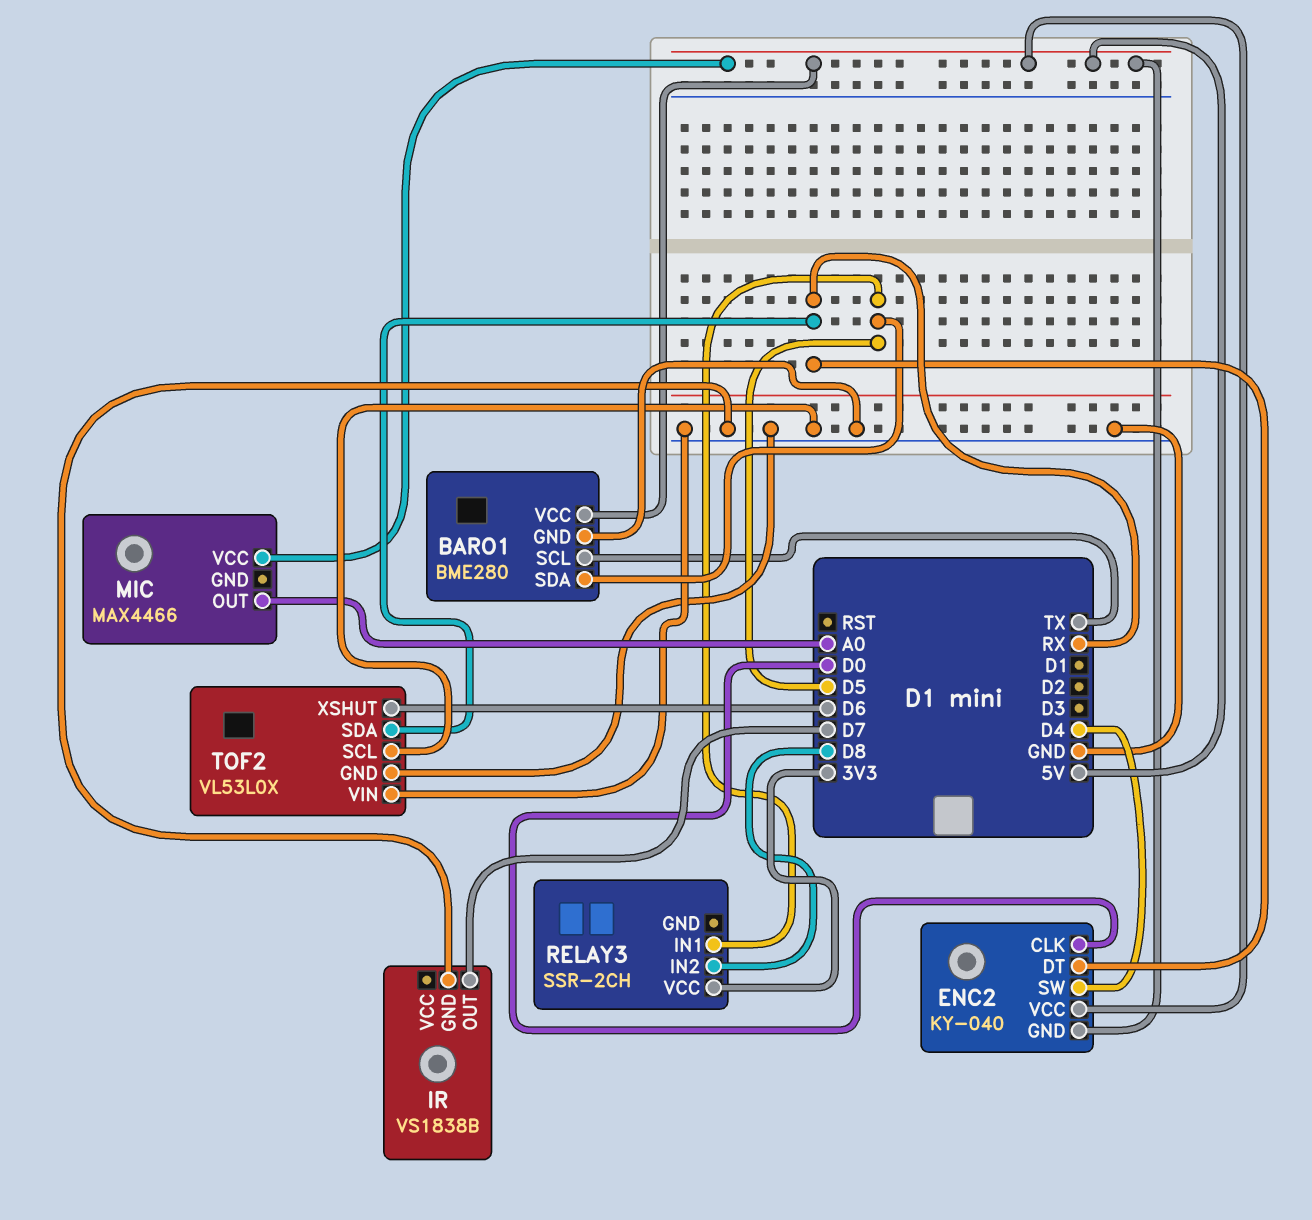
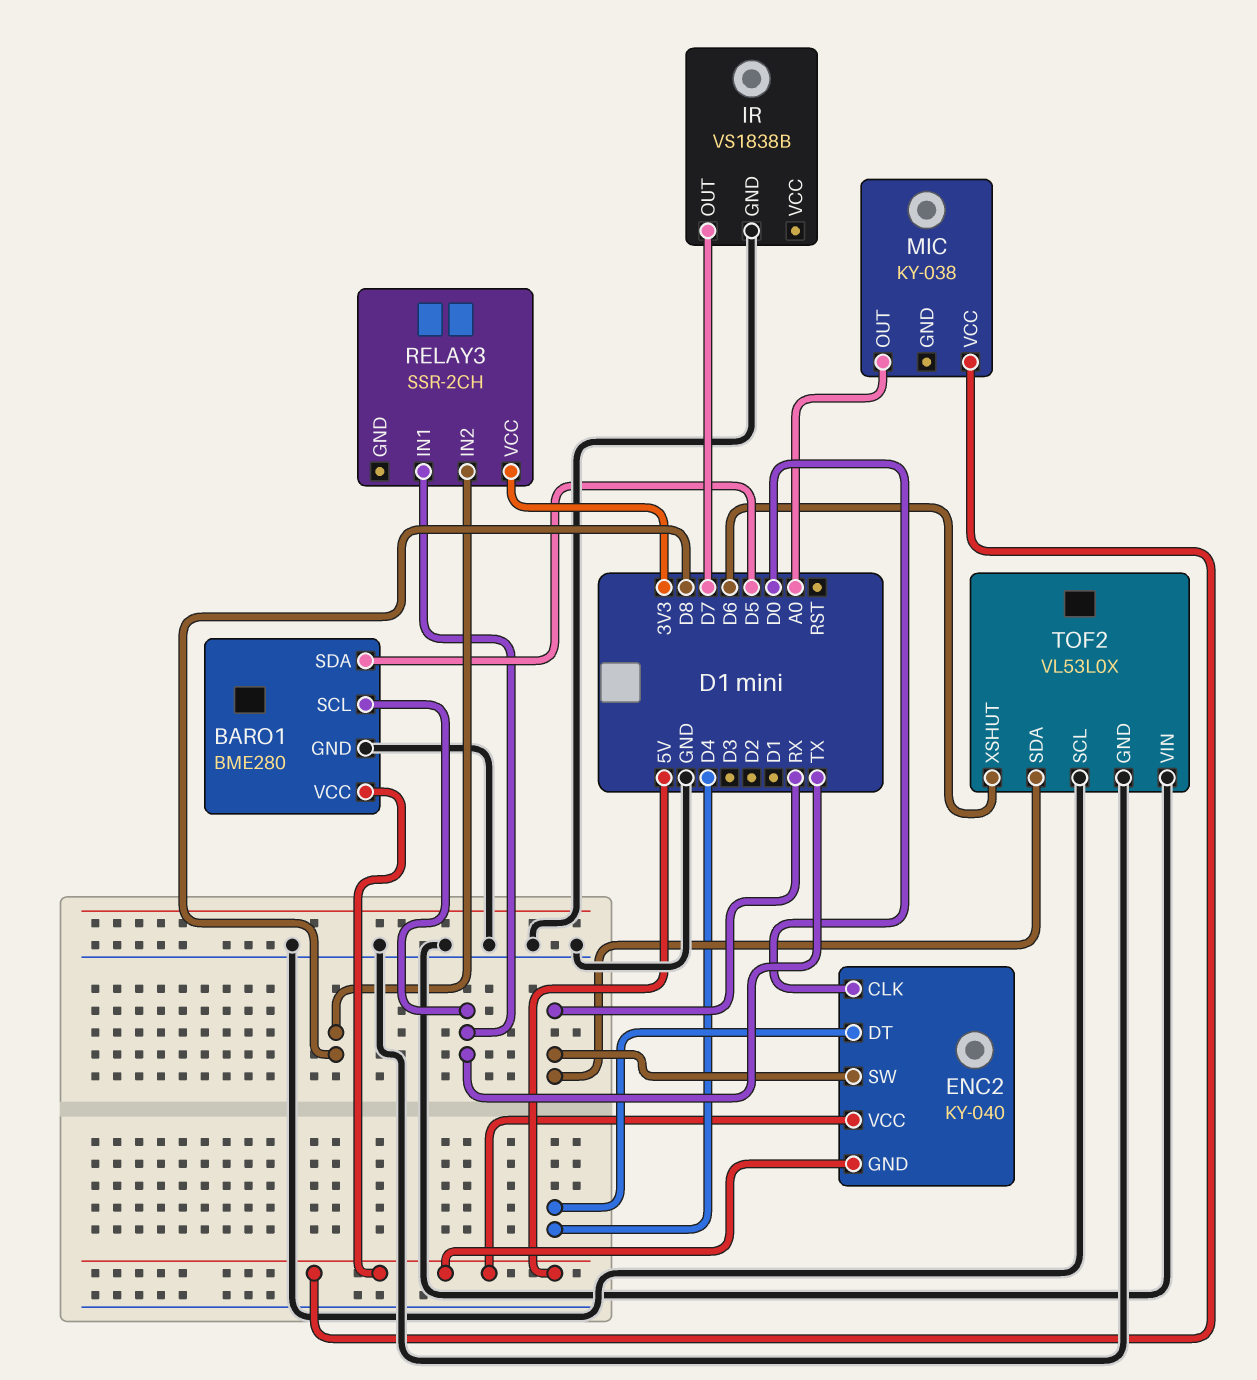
ENC2 pin DT: RX -> D4
ENC2 pin SW: D4 -> RX
MIC: MAX4466 -> KY-038
RELAY3 pin IN1: D5 -> TX

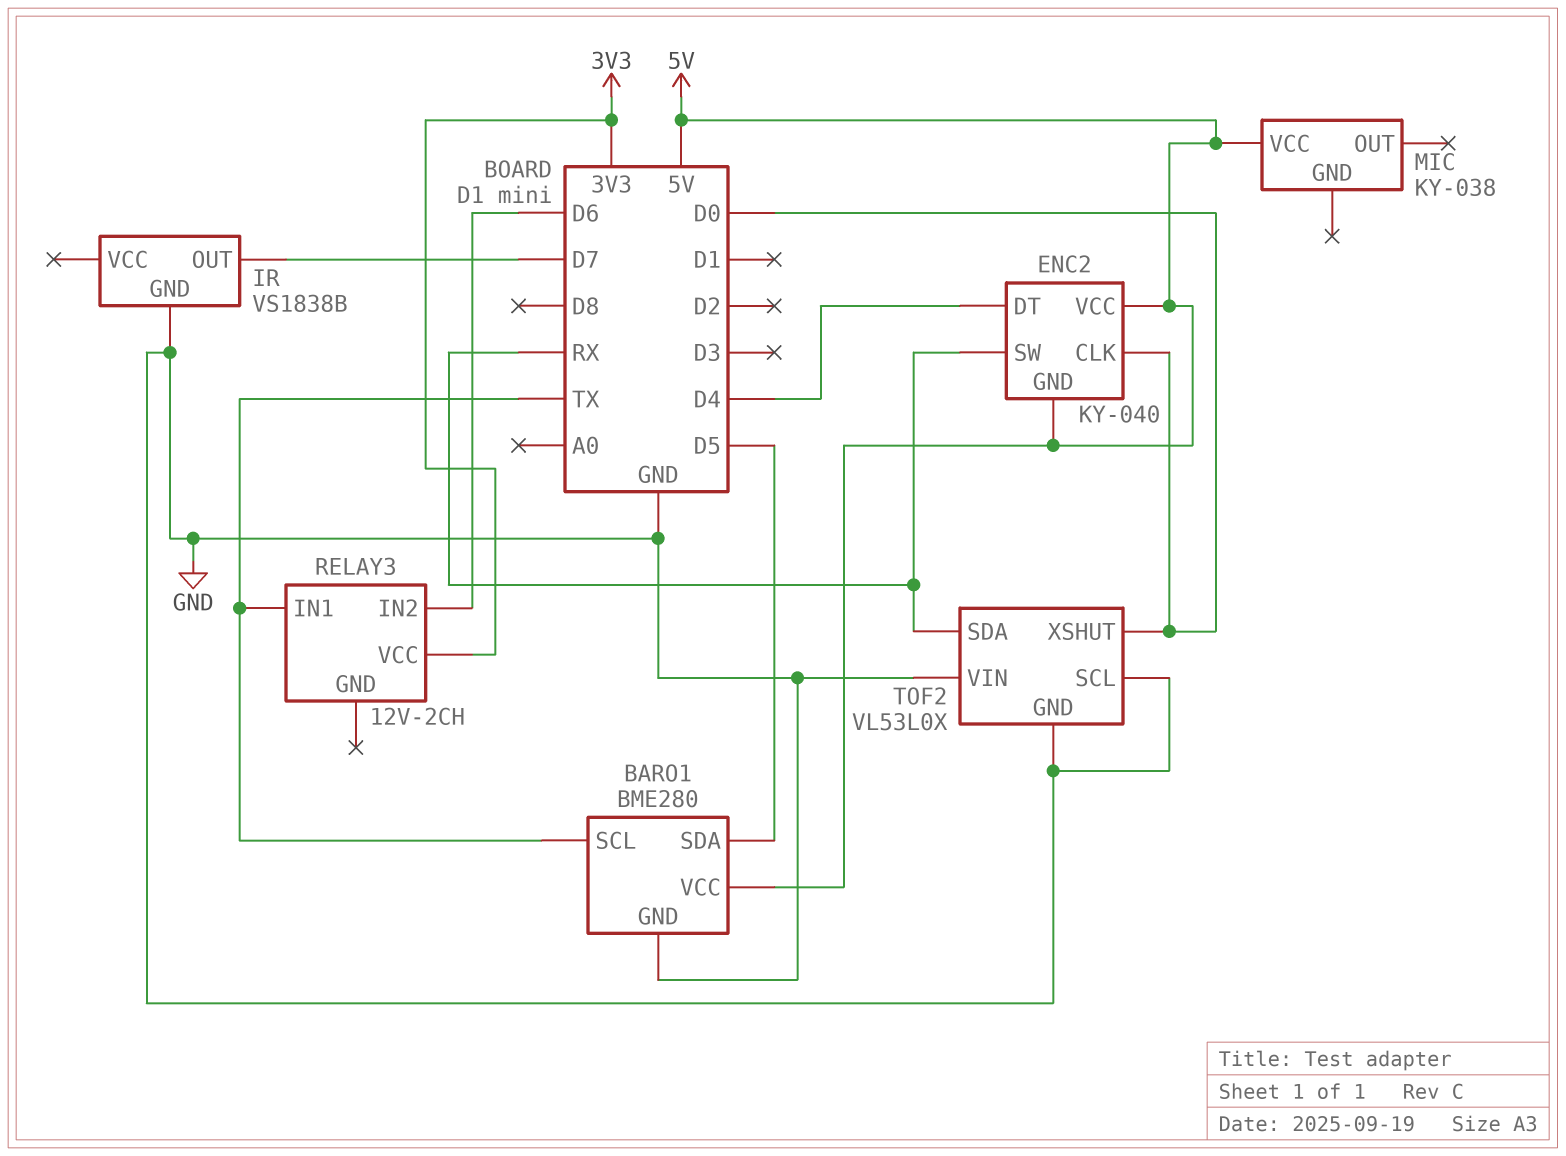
MIC pin OUT: A0 -> none
RELAY3: SSR-2CH -> 12V-2CH
RELAY3 pin IN2: D8 -> D6
TOF2 pin XSHUT: D6 -> D0

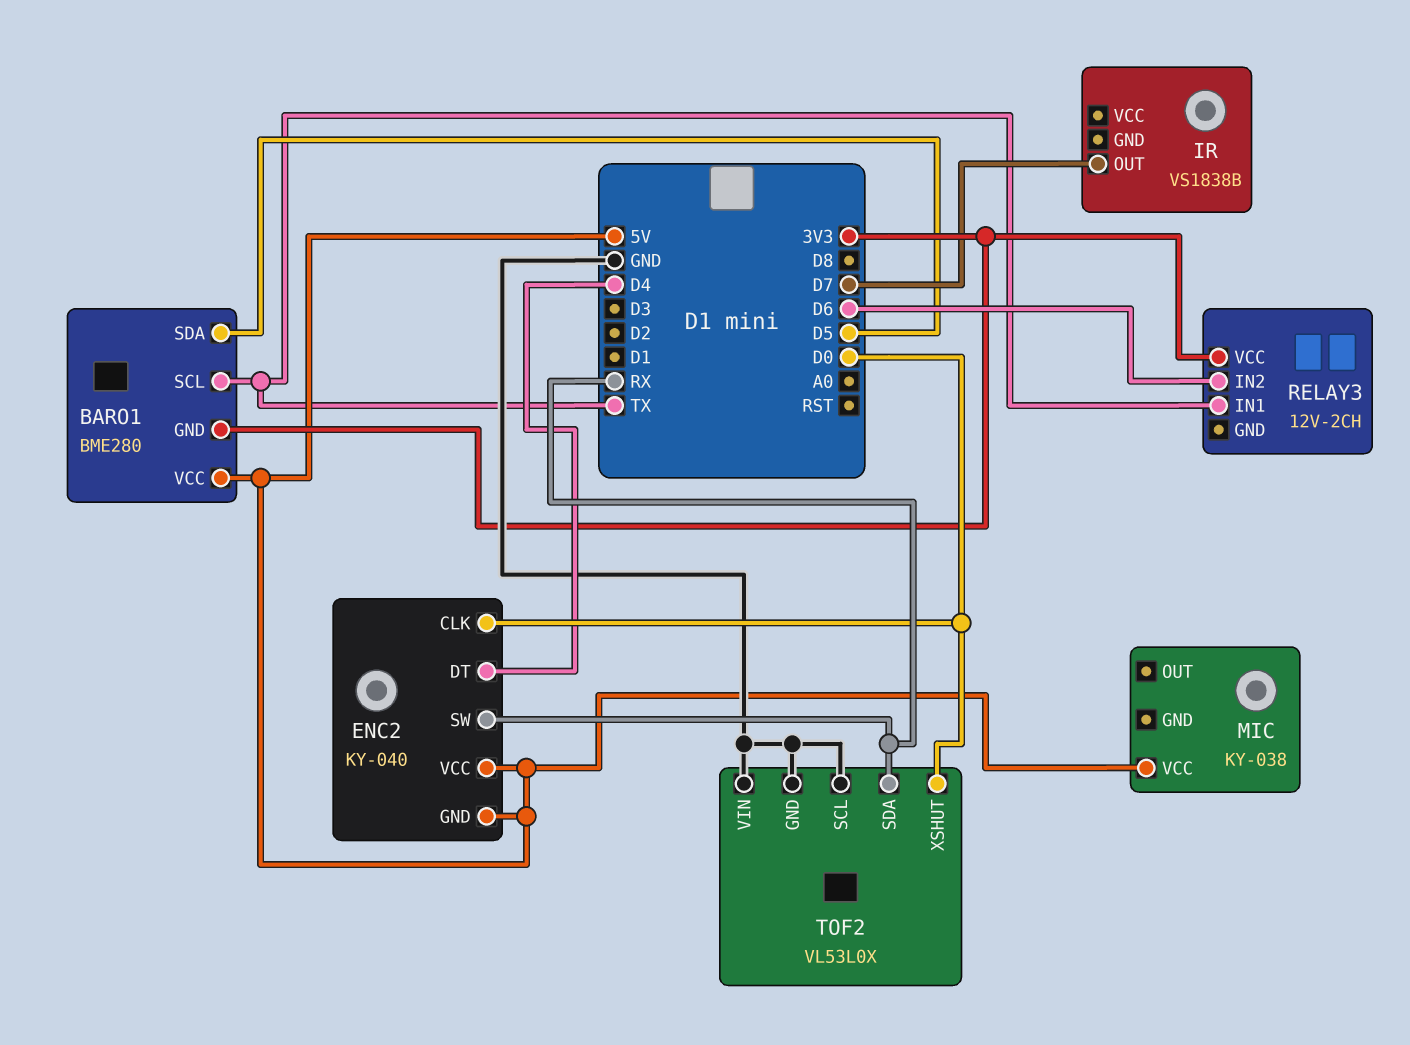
BARO1 pin GND: GND -> 3V3
IR pin GND: GND -> none

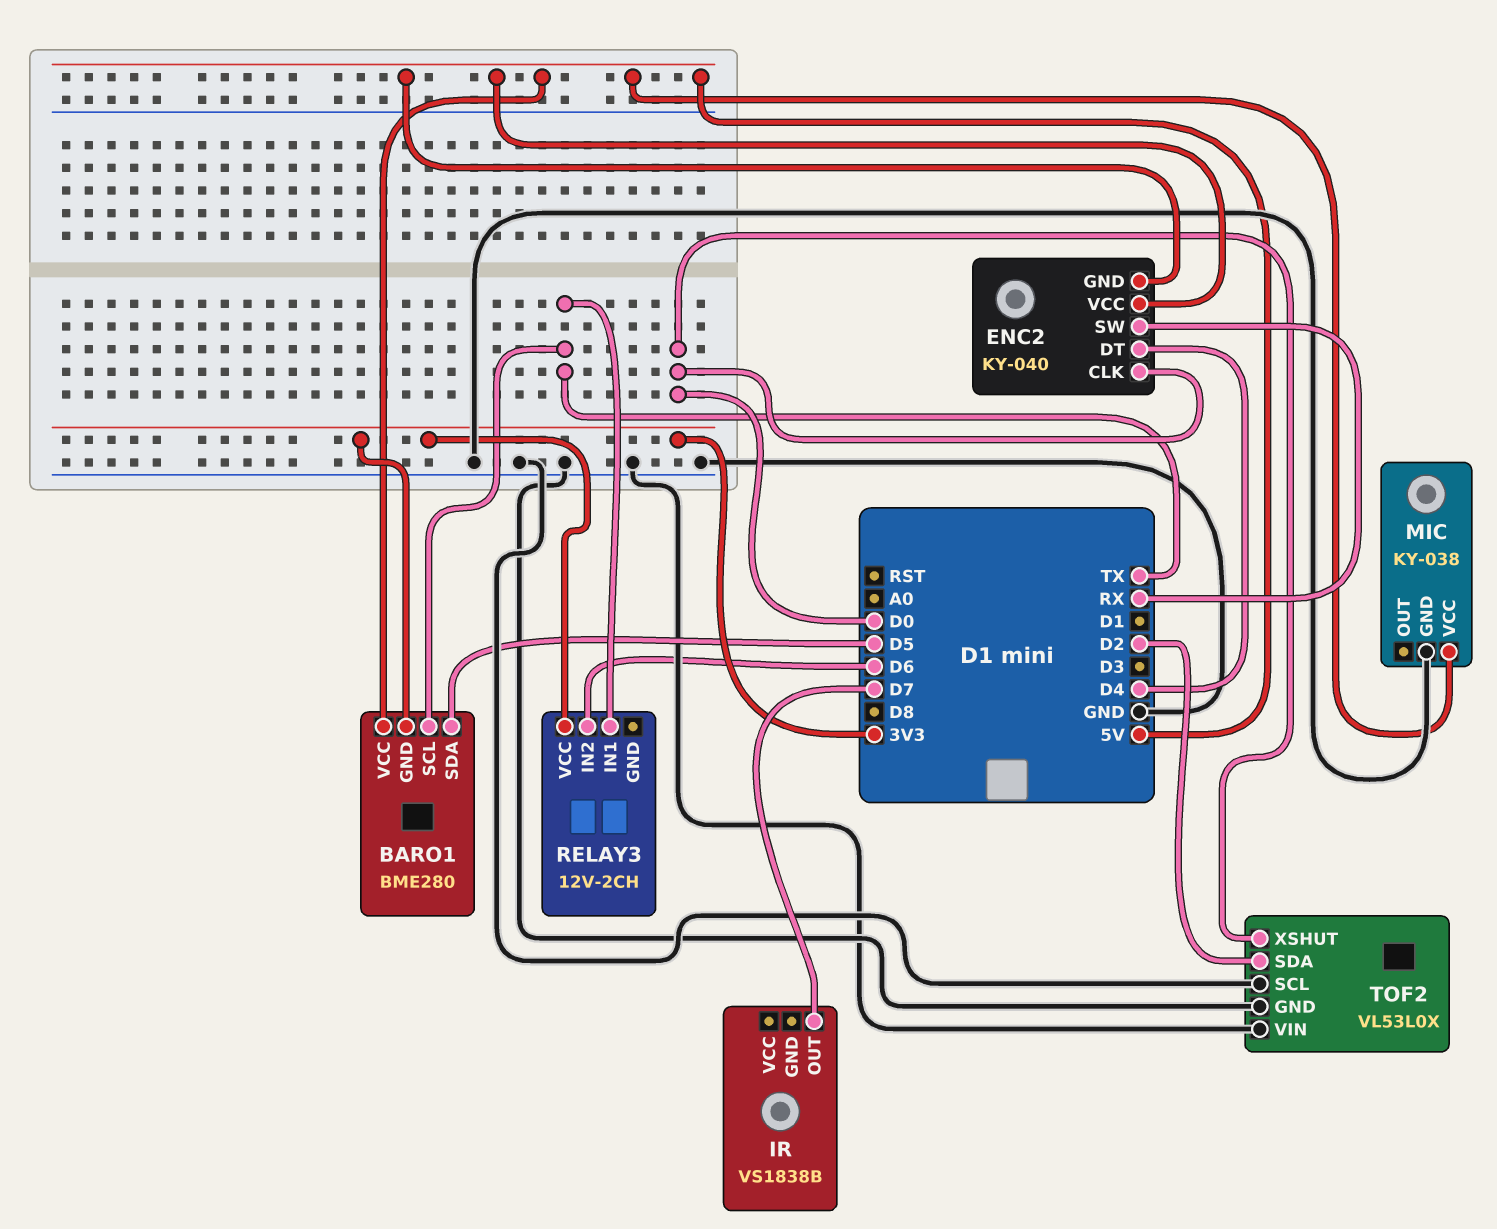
MIC pin GND: none -> GND
TOF2 pin SDA: RX -> D2

